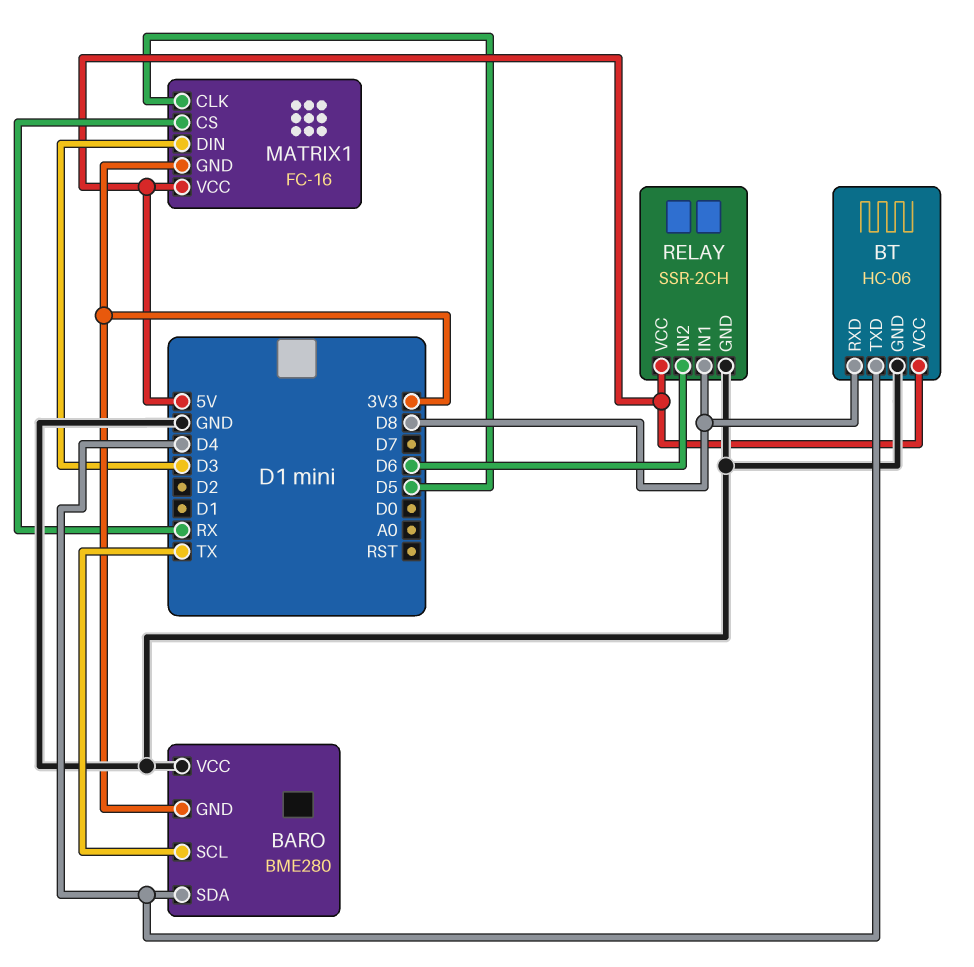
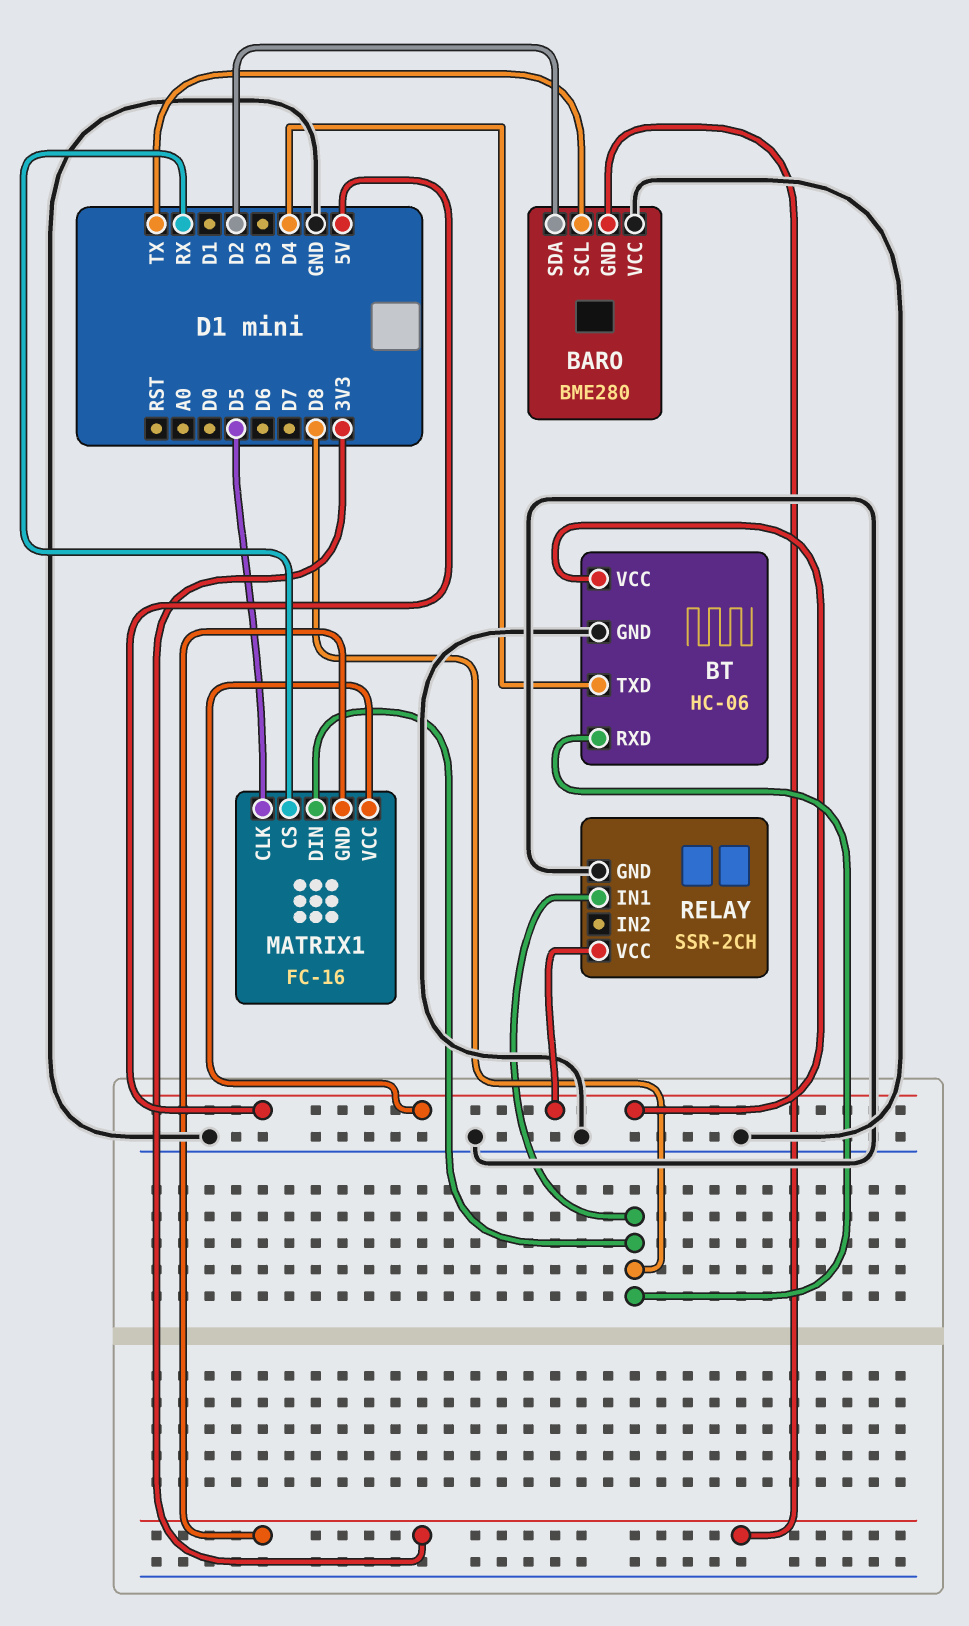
BARO pin SDA: D4 -> D2
MATRIX1 pin DIN: D3 -> D8
RELAY pin IN2: D6 -> none

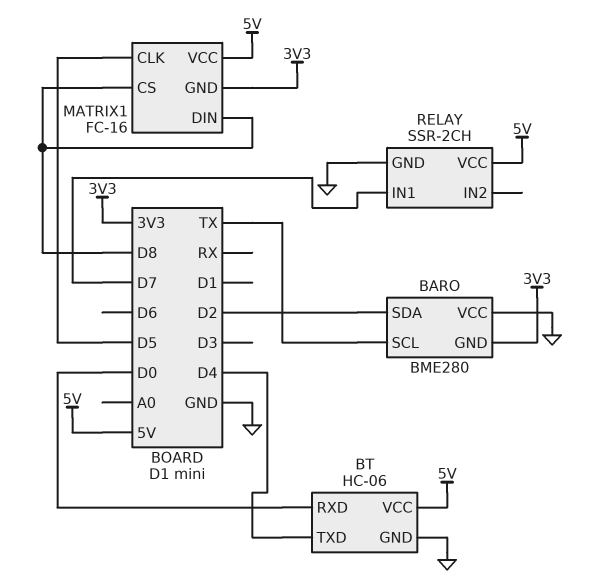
BT pin RXD: D8 -> D0
MATRIX1 pin CS: RX -> D8
RELAY pin IN1: D8 -> D7

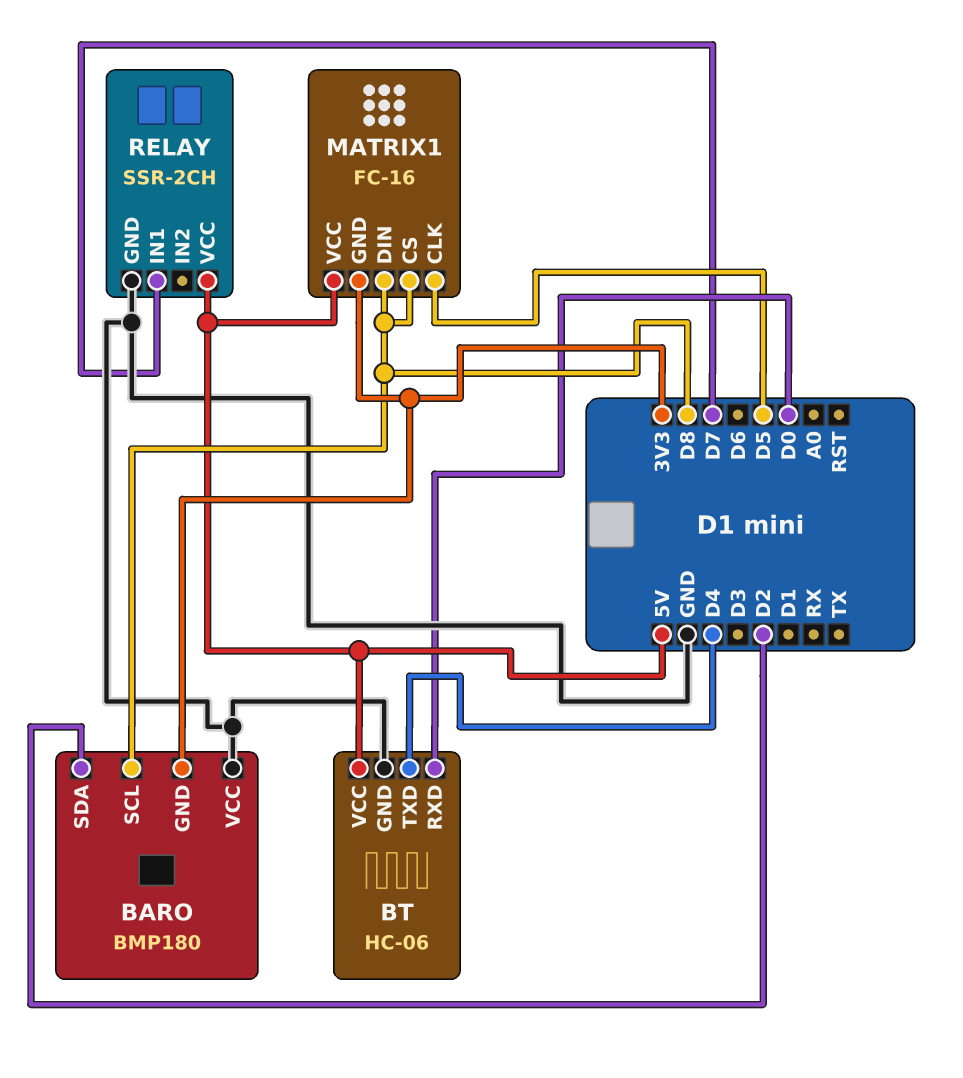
BARO: BME280 -> BMP180
BARO pin SCL: TX -> D8

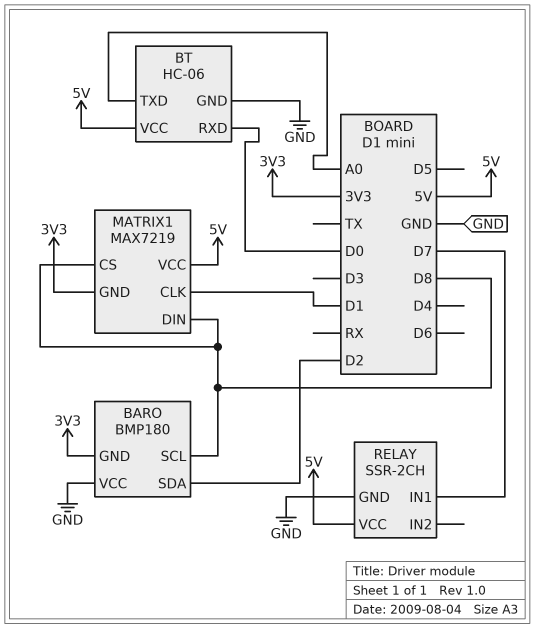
BT pin TXD: D4 -> A0
MATRIX1: FC-16 -> MAX7219
MATRIX1 pin CLK: D5 -> D1

